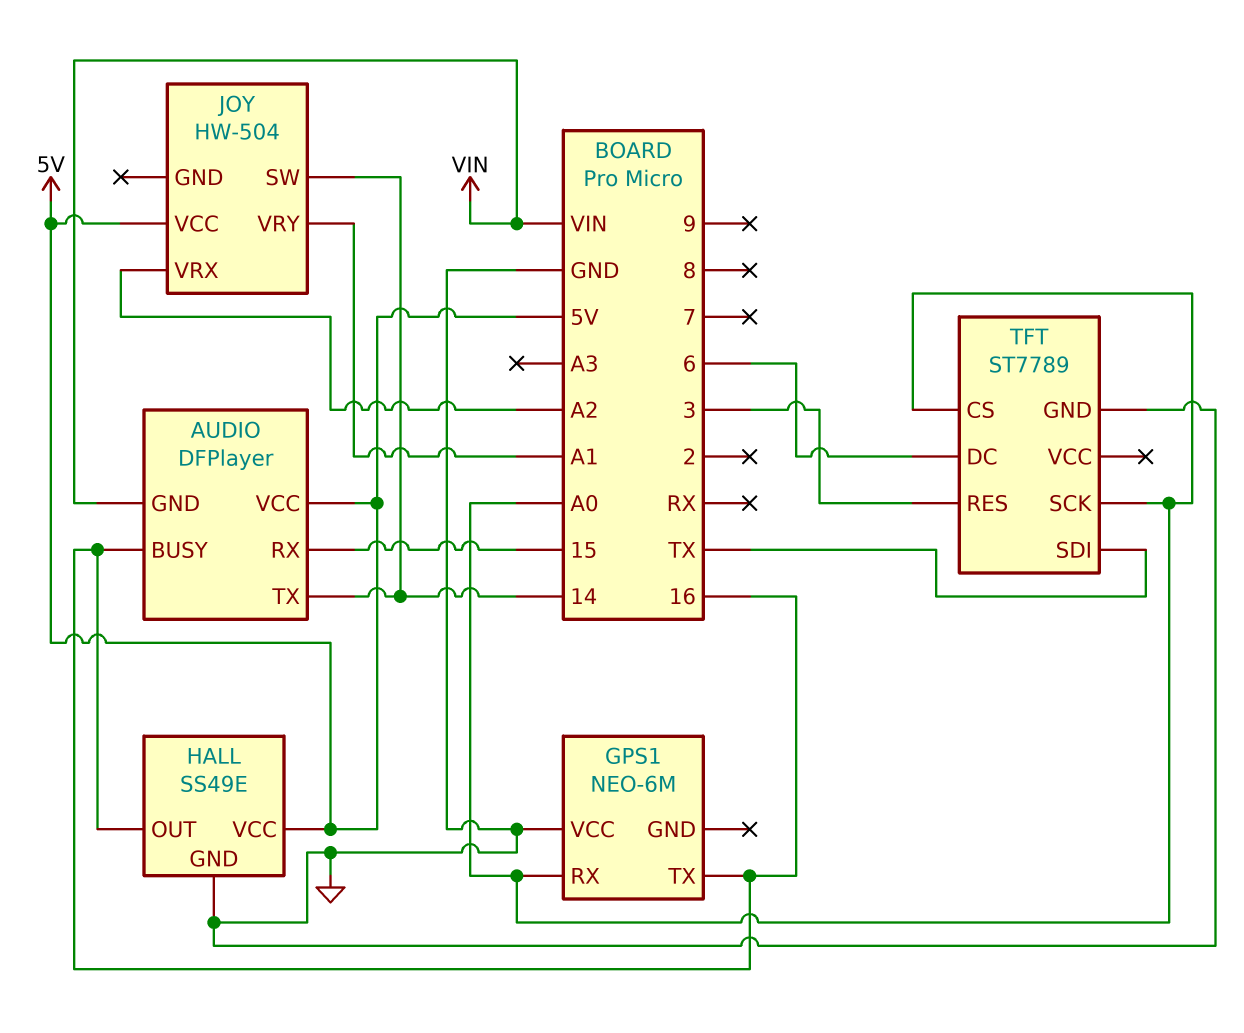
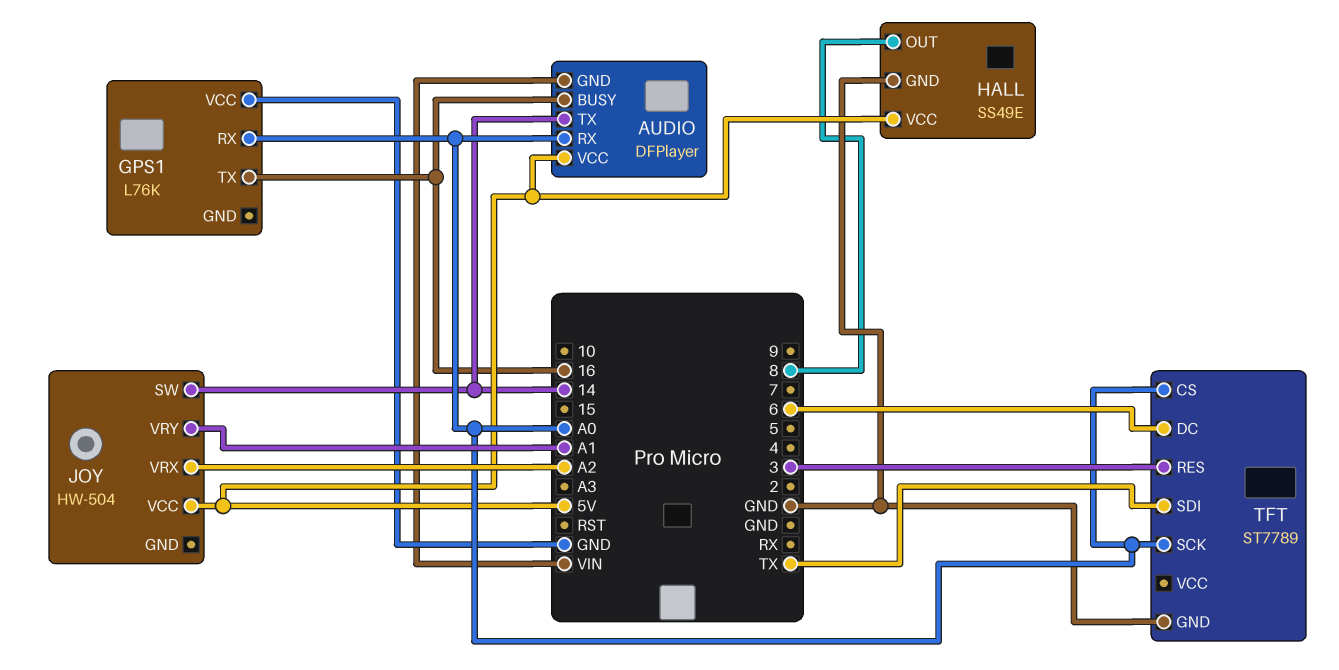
AUDIO pin RX: 15 -> A0
GPS1: NEO-6M -> L76K
HALL pin OUT: 16 -> 8

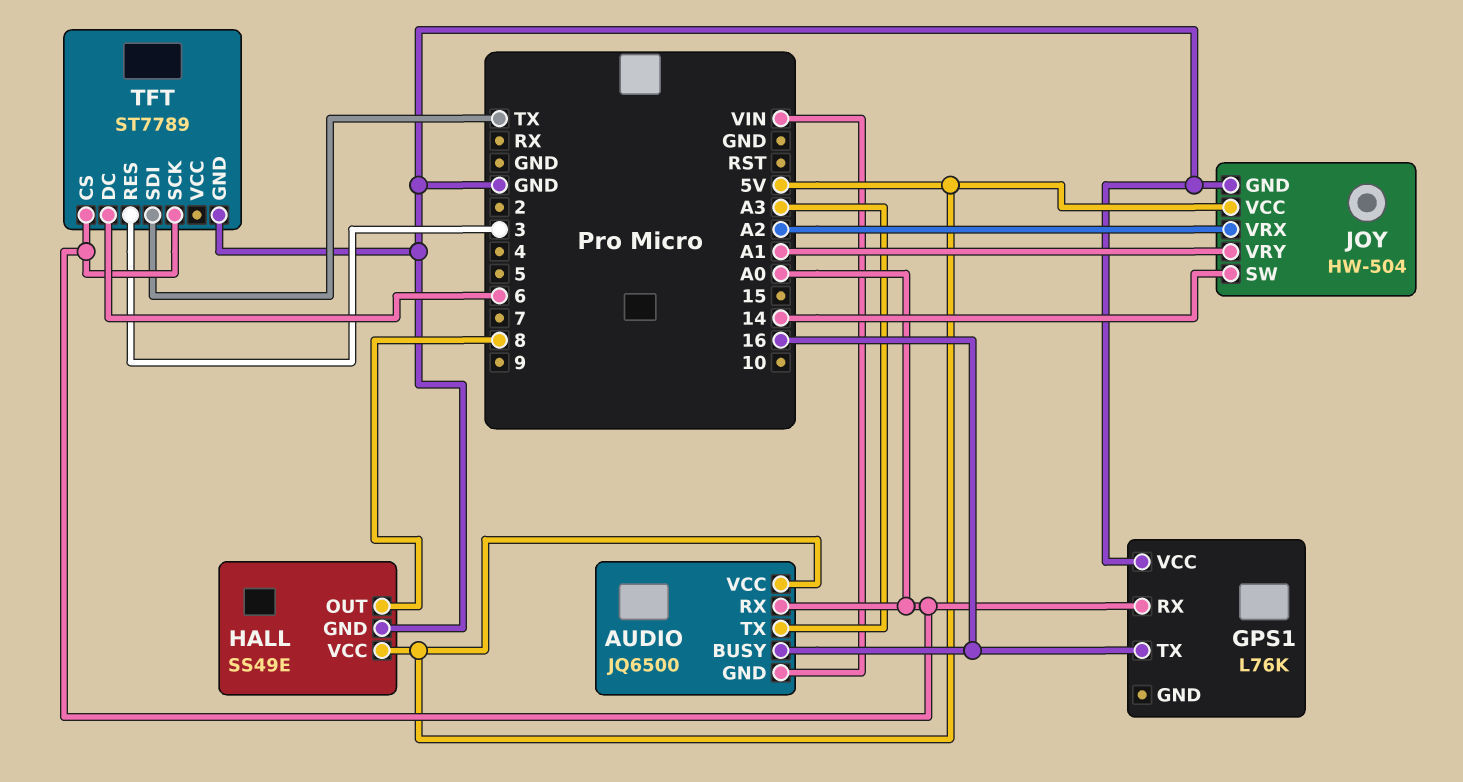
AUDIO: DFPlayer -> JQ6500
AUDIO pin TX: 14 -> A3
JOY pin GND: none -> GND

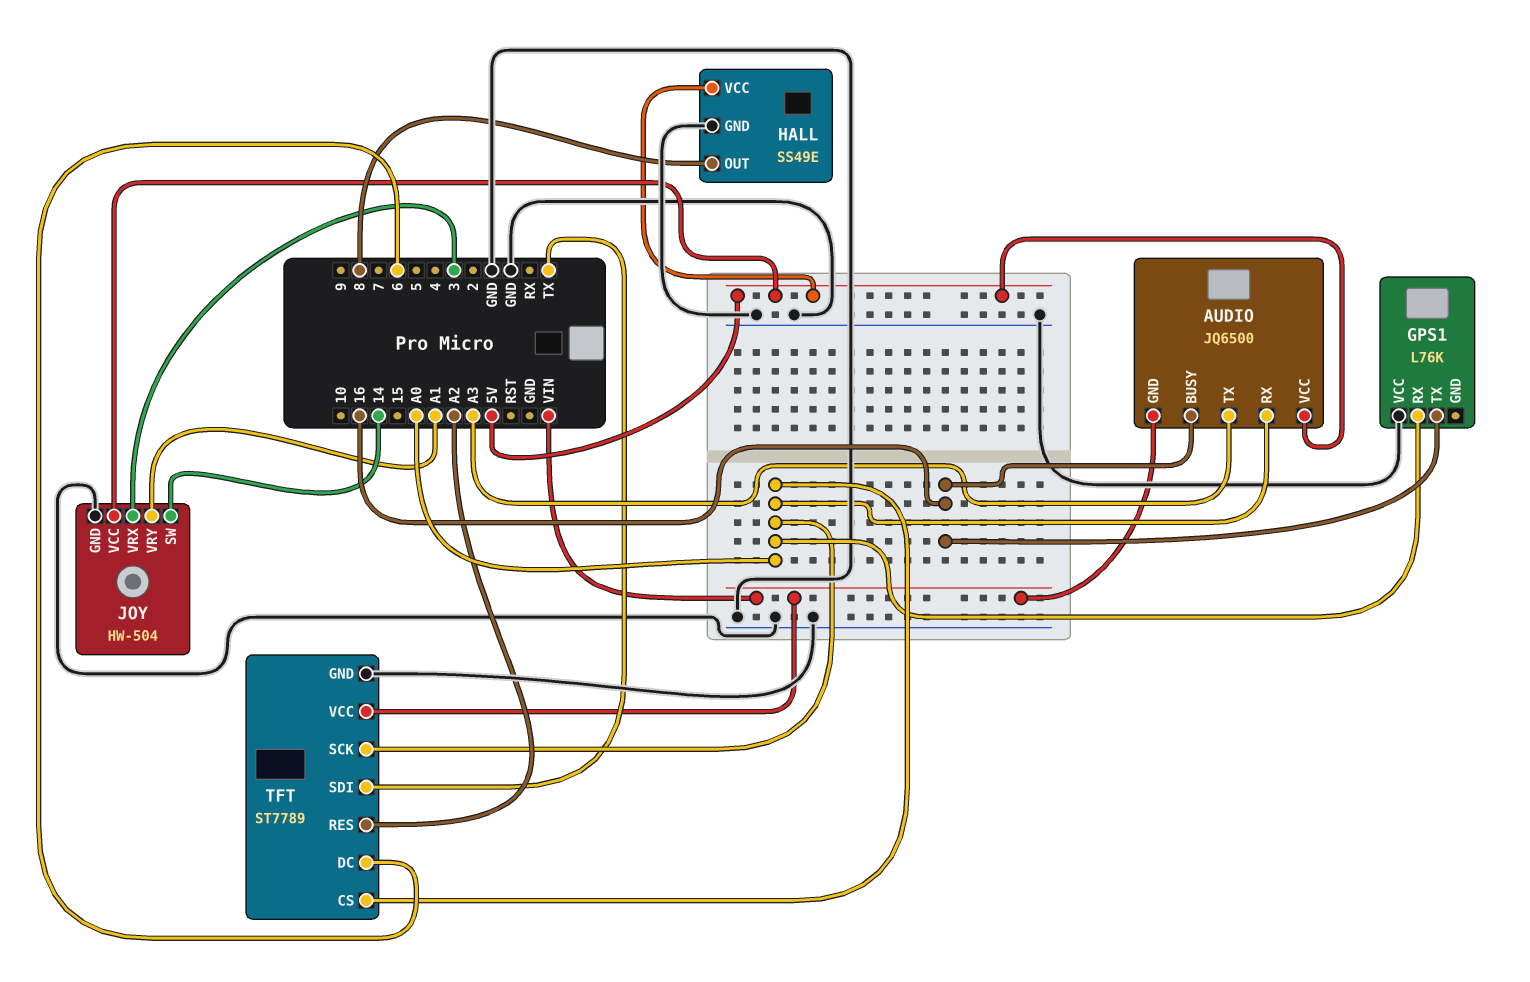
JOY pin VRX: A2 -> 3
TFT pin RES: 3 -> A2
TFT pin VCC: none -> VIN

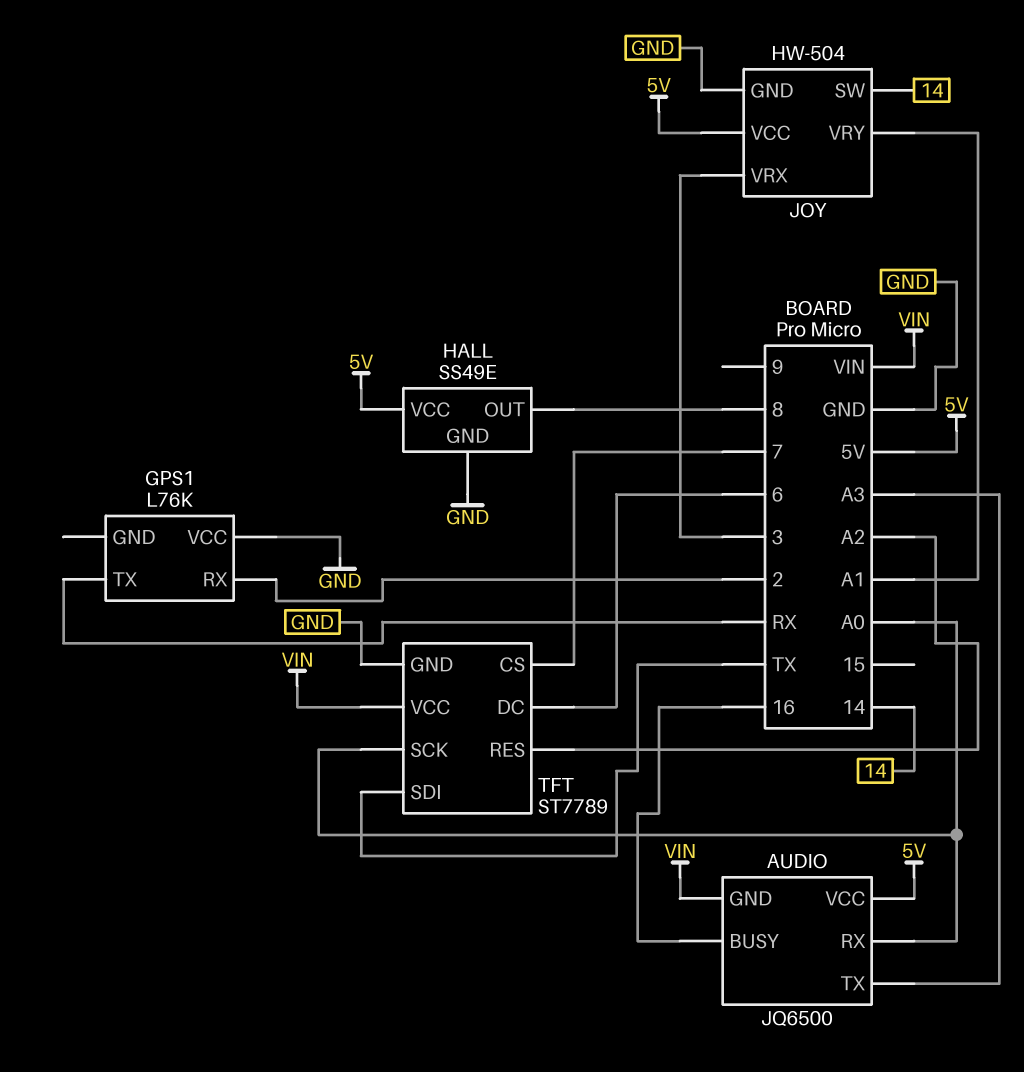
GPS1 pin RX: A0 -> 2
GPS1 pin TX: 16 -> RX
TFT pin CS: A0 -> 7

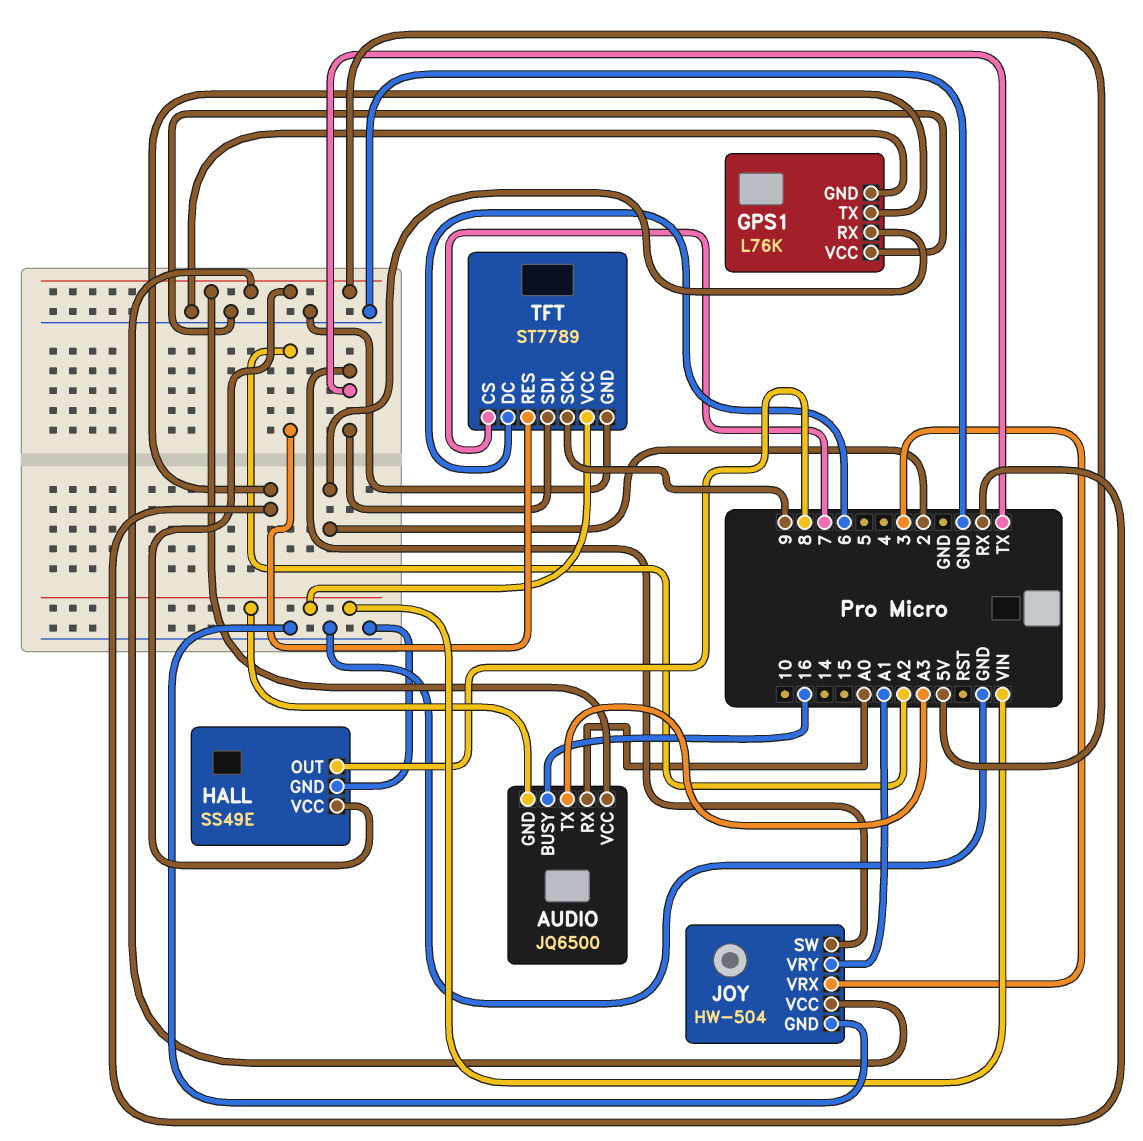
GPS1 pin GND: none -> GND
JOY pin SW: 14 -> TX
TFT pin SCK: A0 -> 9

